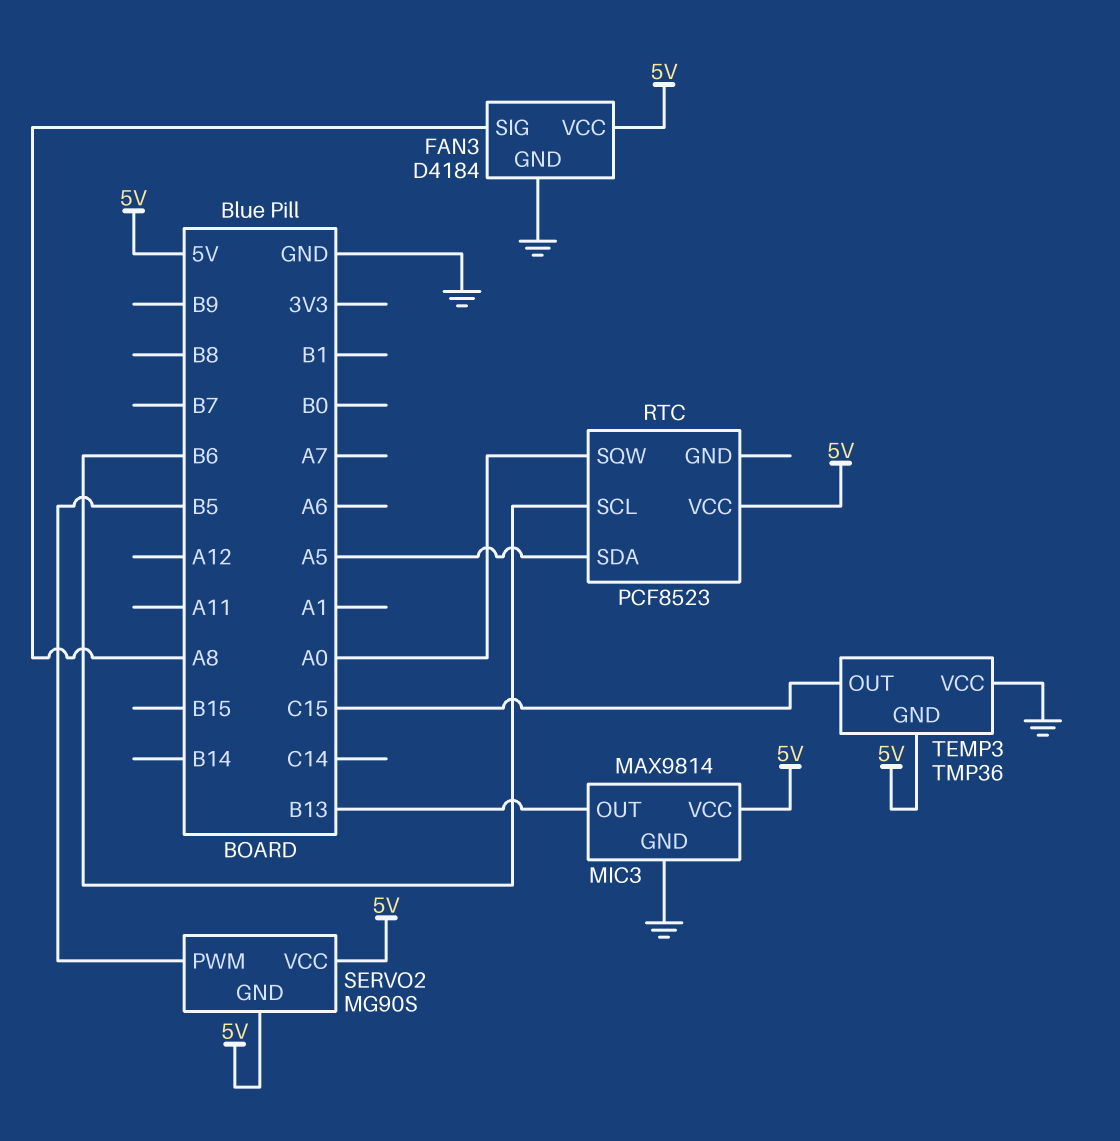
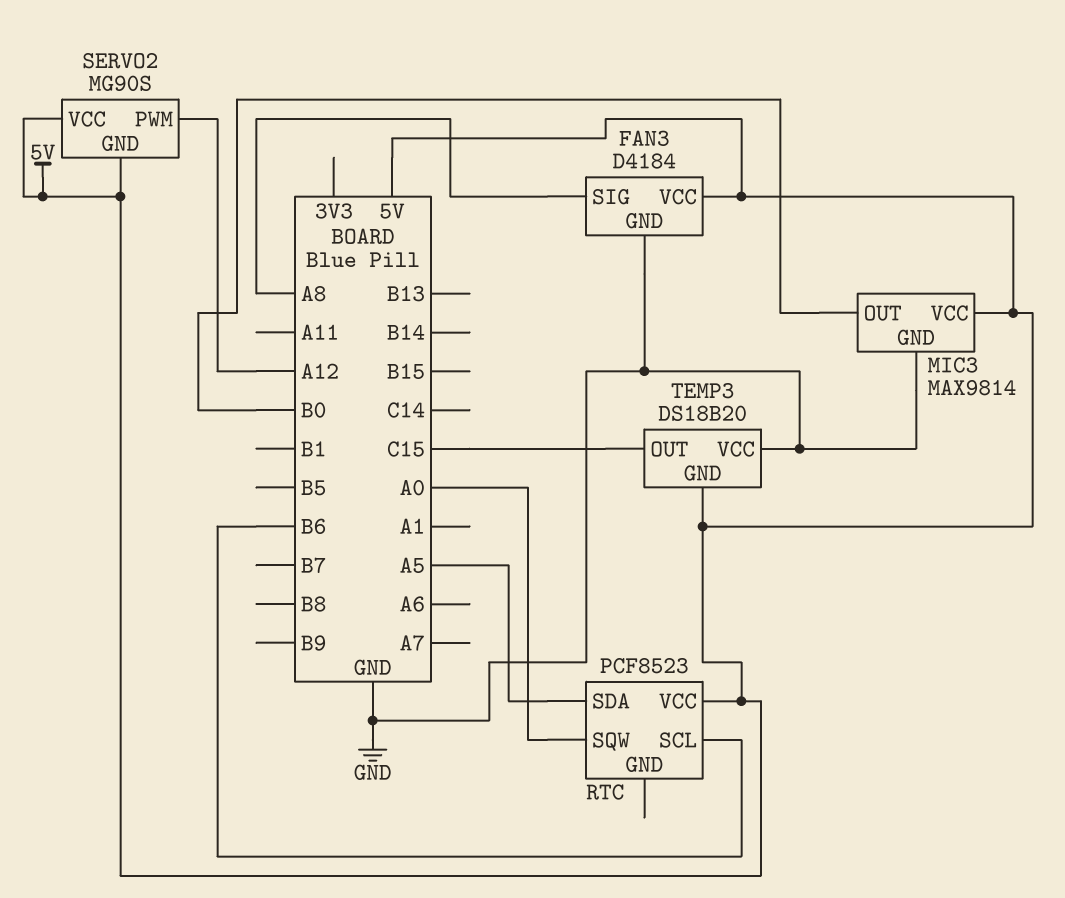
MIC3 pin OUT: B13 -> B0
SERVO2 pin PWM: B5 -> A12
TEMP3: TMP36 -> DS18B20

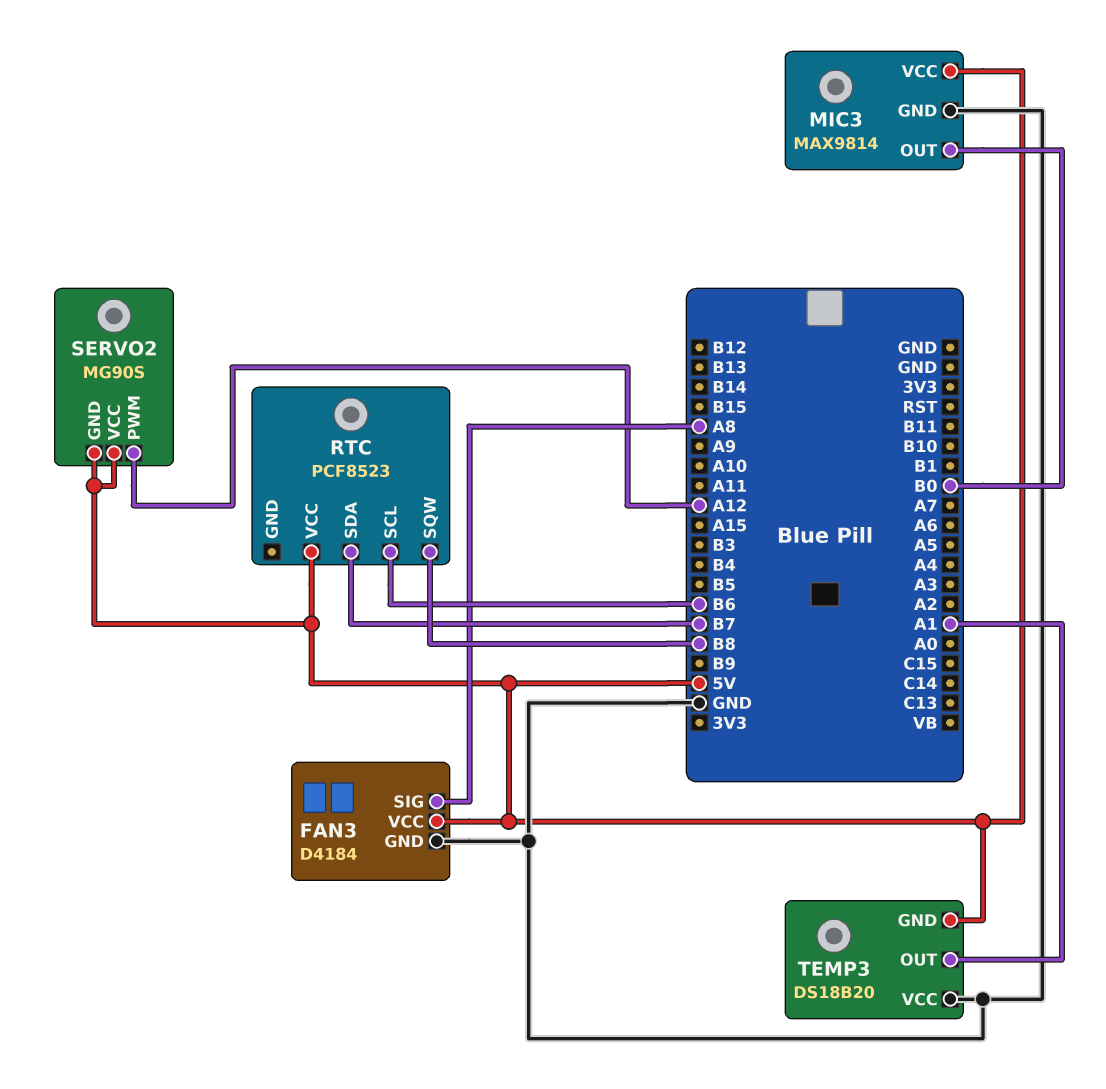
RTC pin SDA: A5 -> B7
RTC pin SQW: A0 -> B8
TEMP3 pin OUT: C15 -> A1

